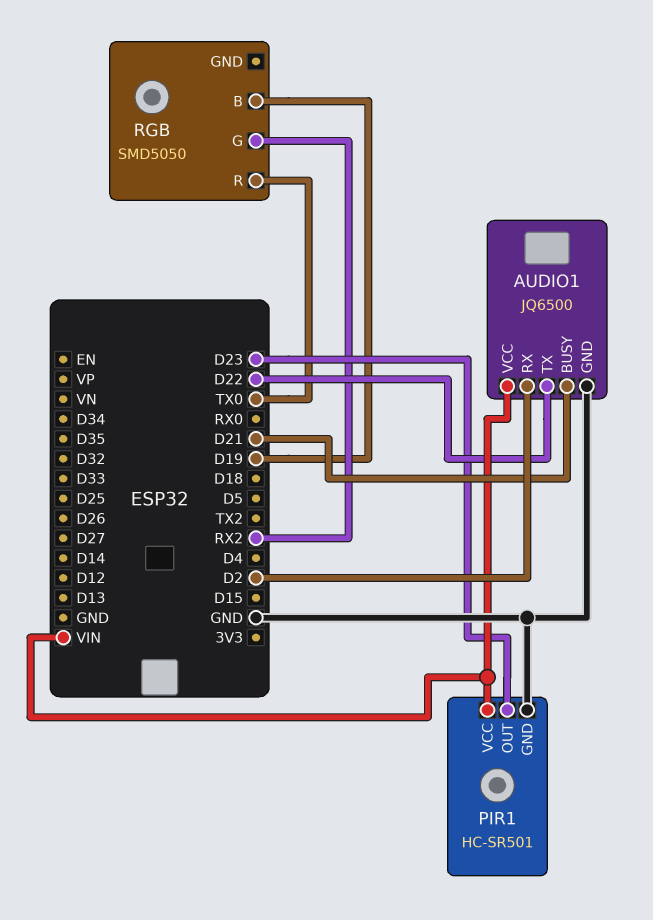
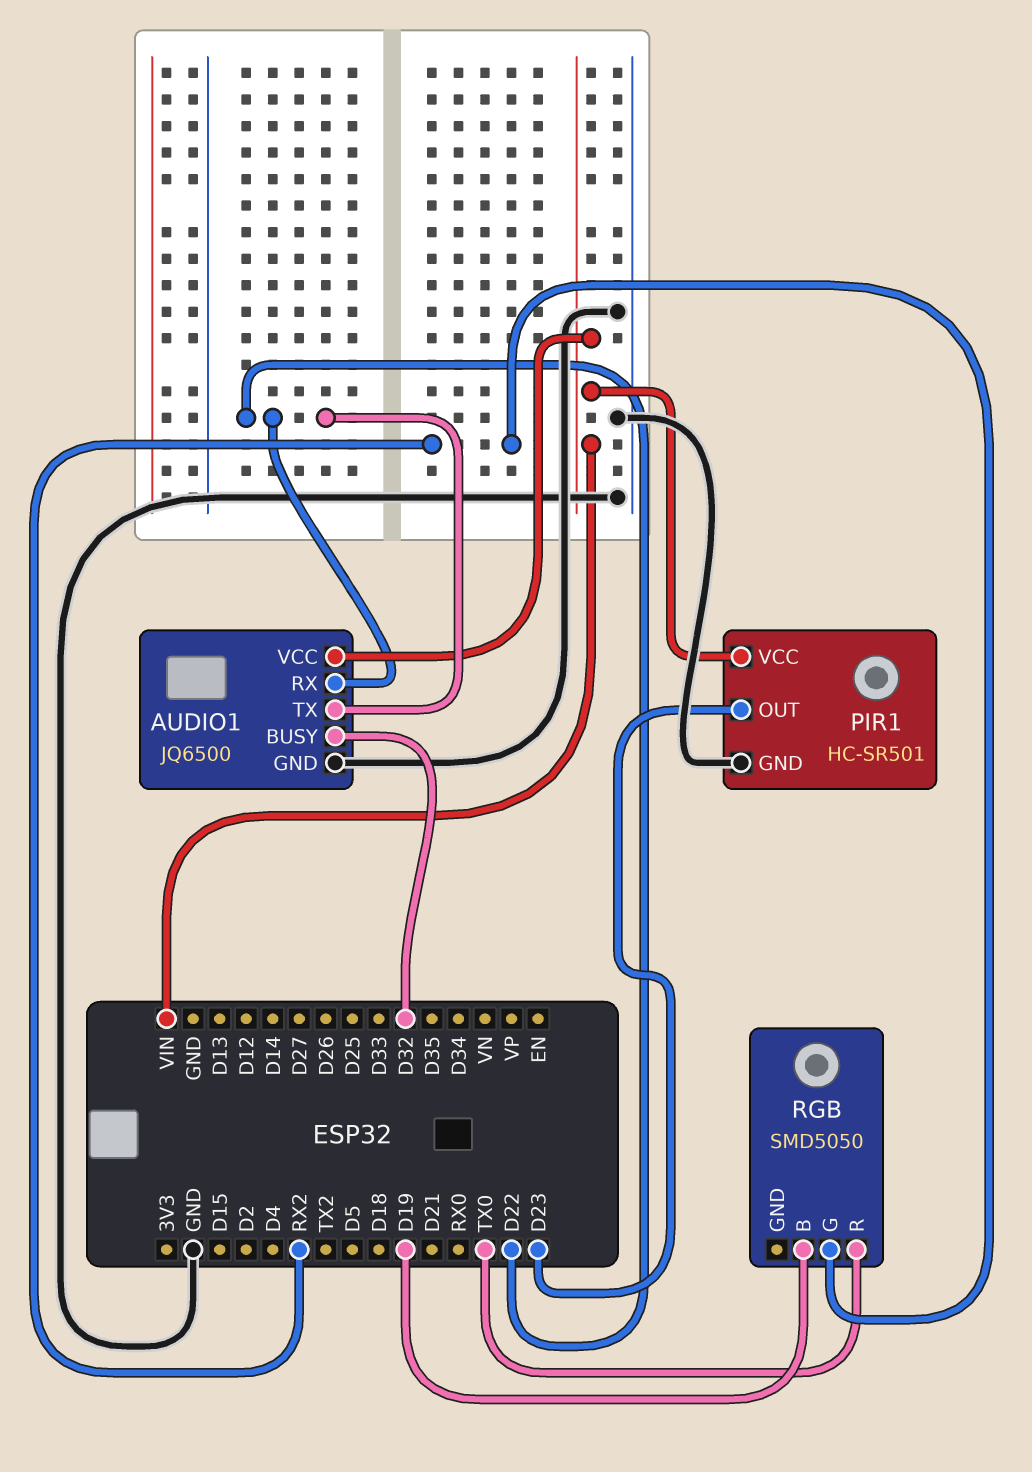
AUDIO1 pin BUSY: D21 -> D32
AUDIO1 pin RX: D2 -> D22

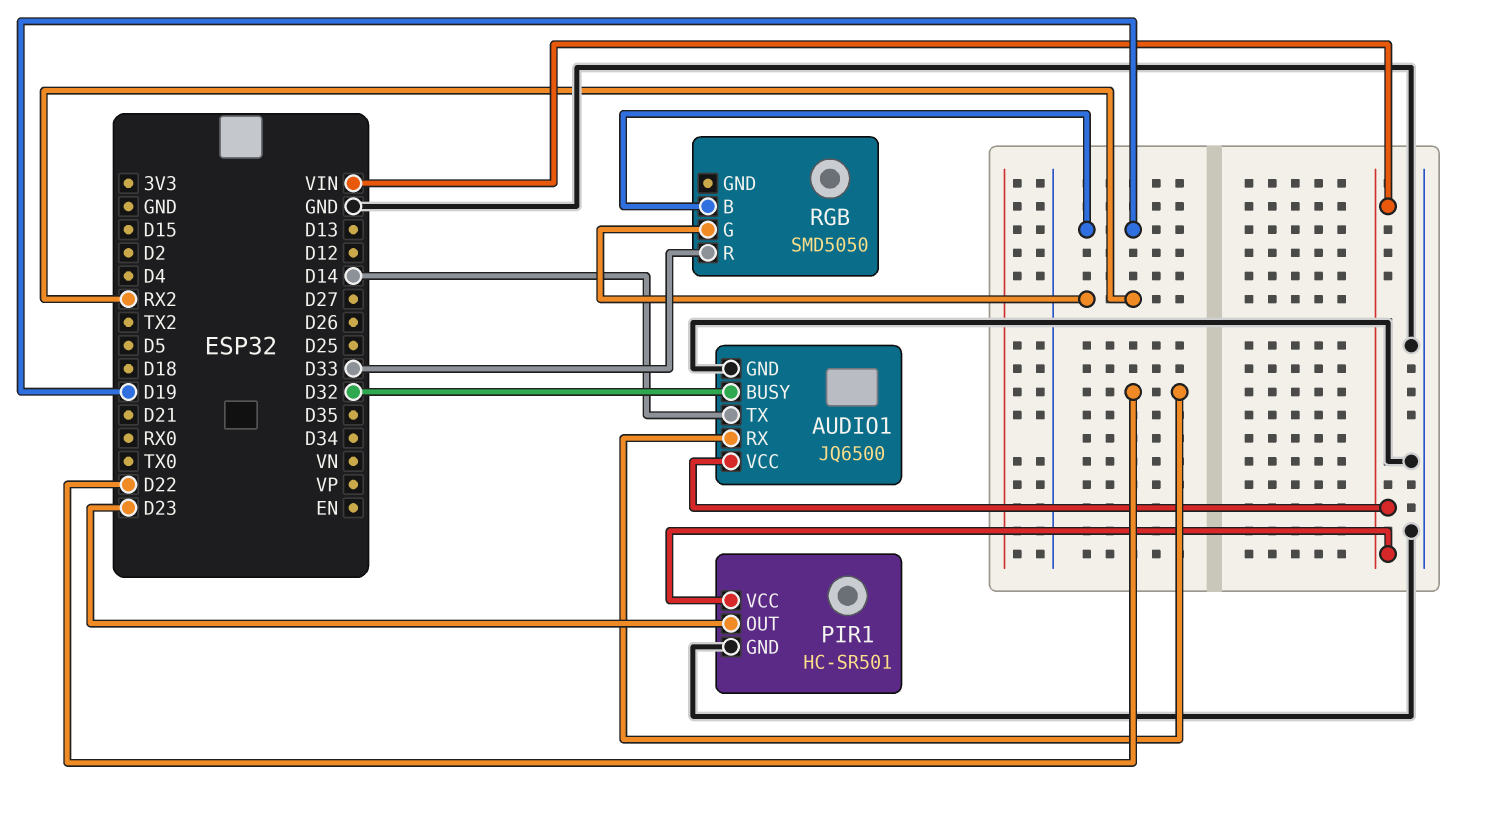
AUDIO1 pin TX: D22 -> D14
RGB pin R: TX0 -> D33

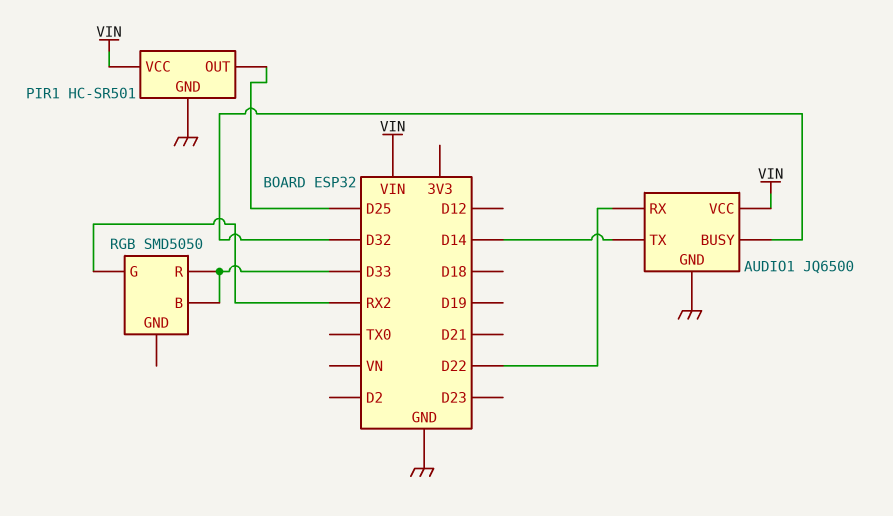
PIR1 pin OUT: D23 -> D25
RGB pin B: D19 -> D33

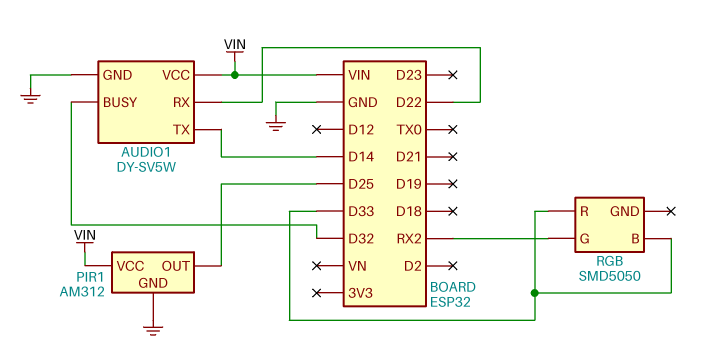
AUDIO1: JQ6500 -> DY-SV5W
PIR1: HC-SR501 -> AM312

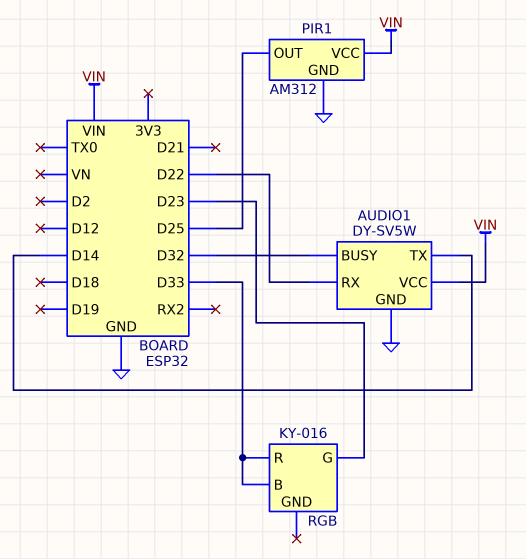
RGB: SMD5050 -> KY-016
RGB pin G: RX2 -> D23

